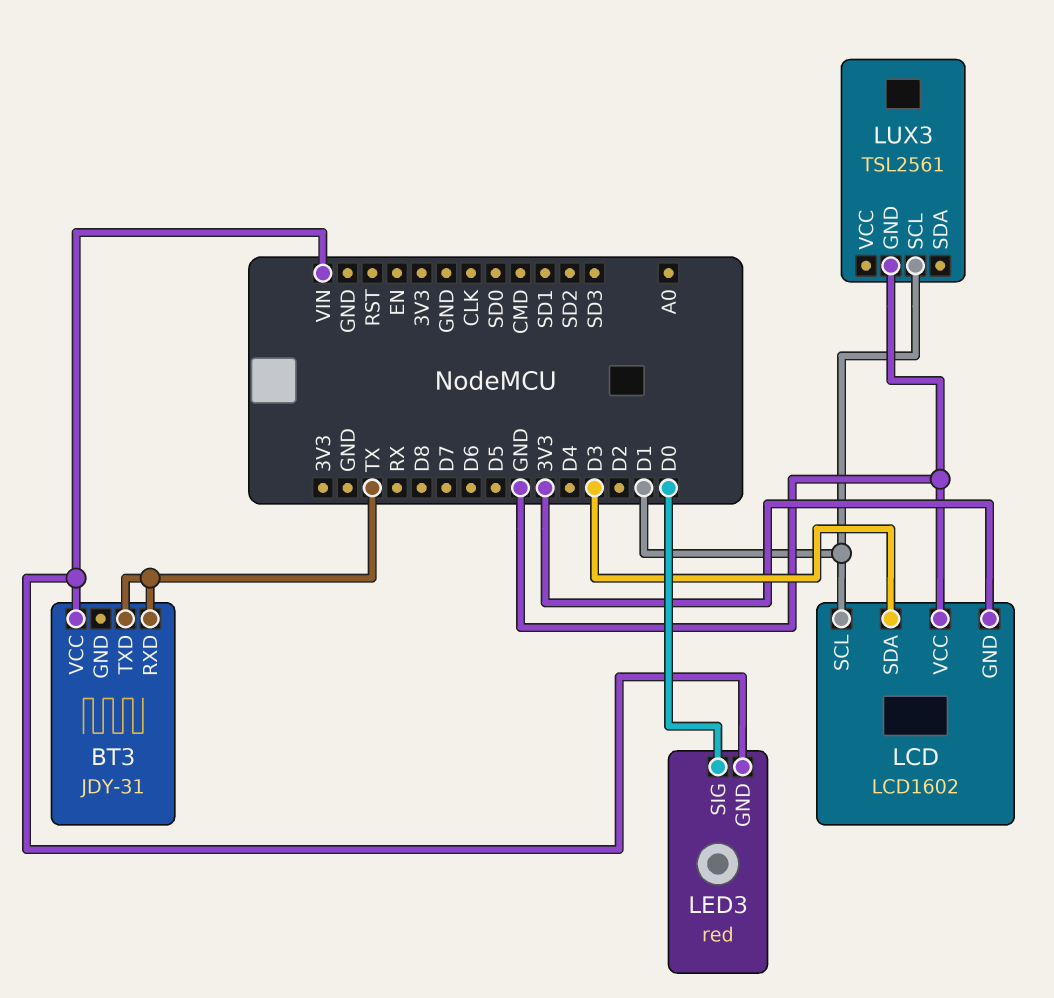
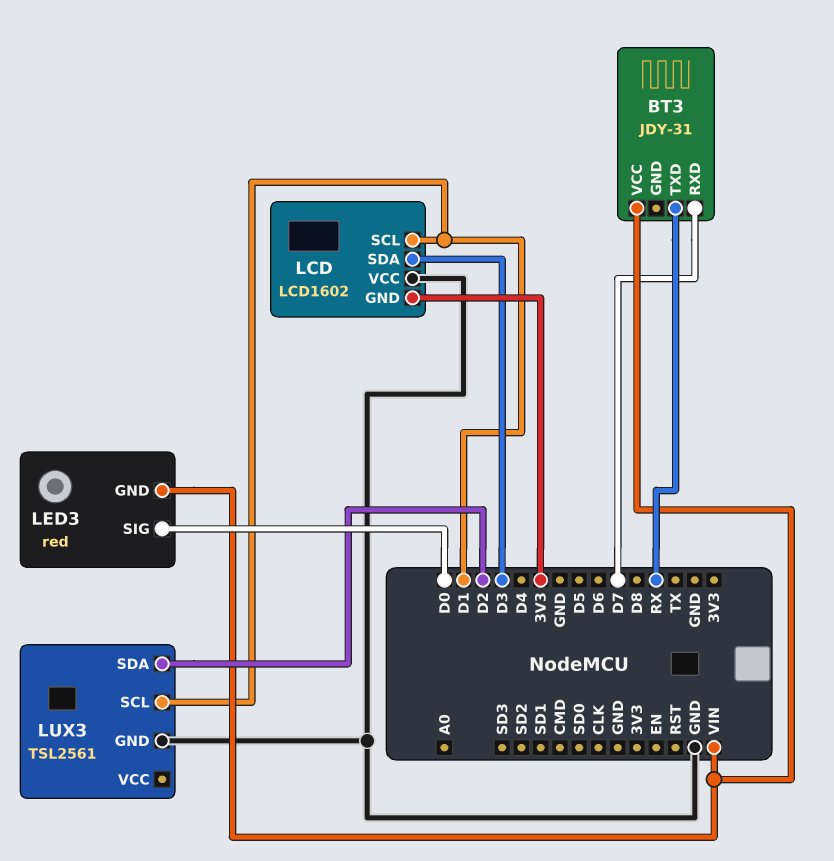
BT3 pin RXD: TX -> D7
BT3 pin TXD: TX -> RX
LUX3 pin SDA: none -> D2

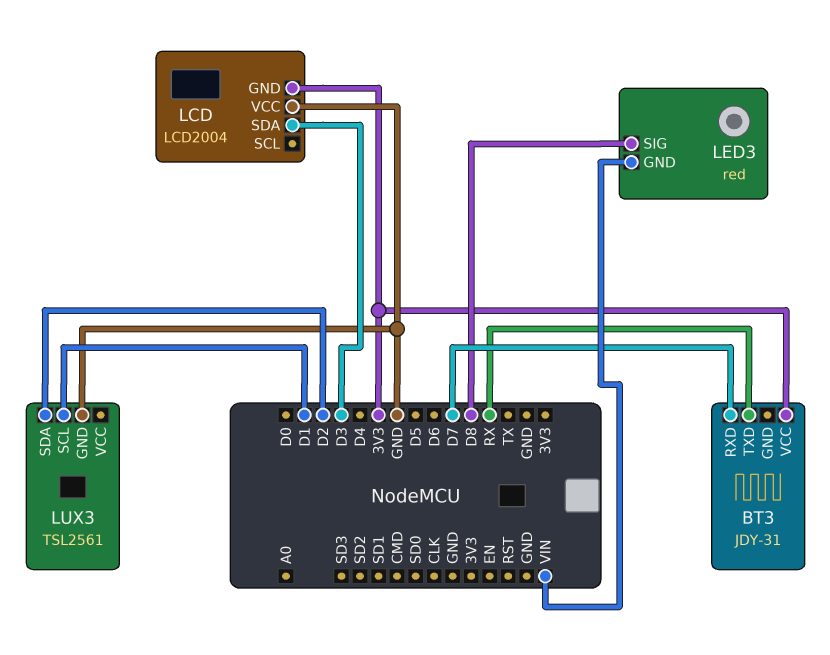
BT3 pin VCC: VIN -> 3V3
LCD: LCD1602 -> LCD2004
LCD pin SCL: D1 -> none
LED3 pin SIG: D0 -> D8

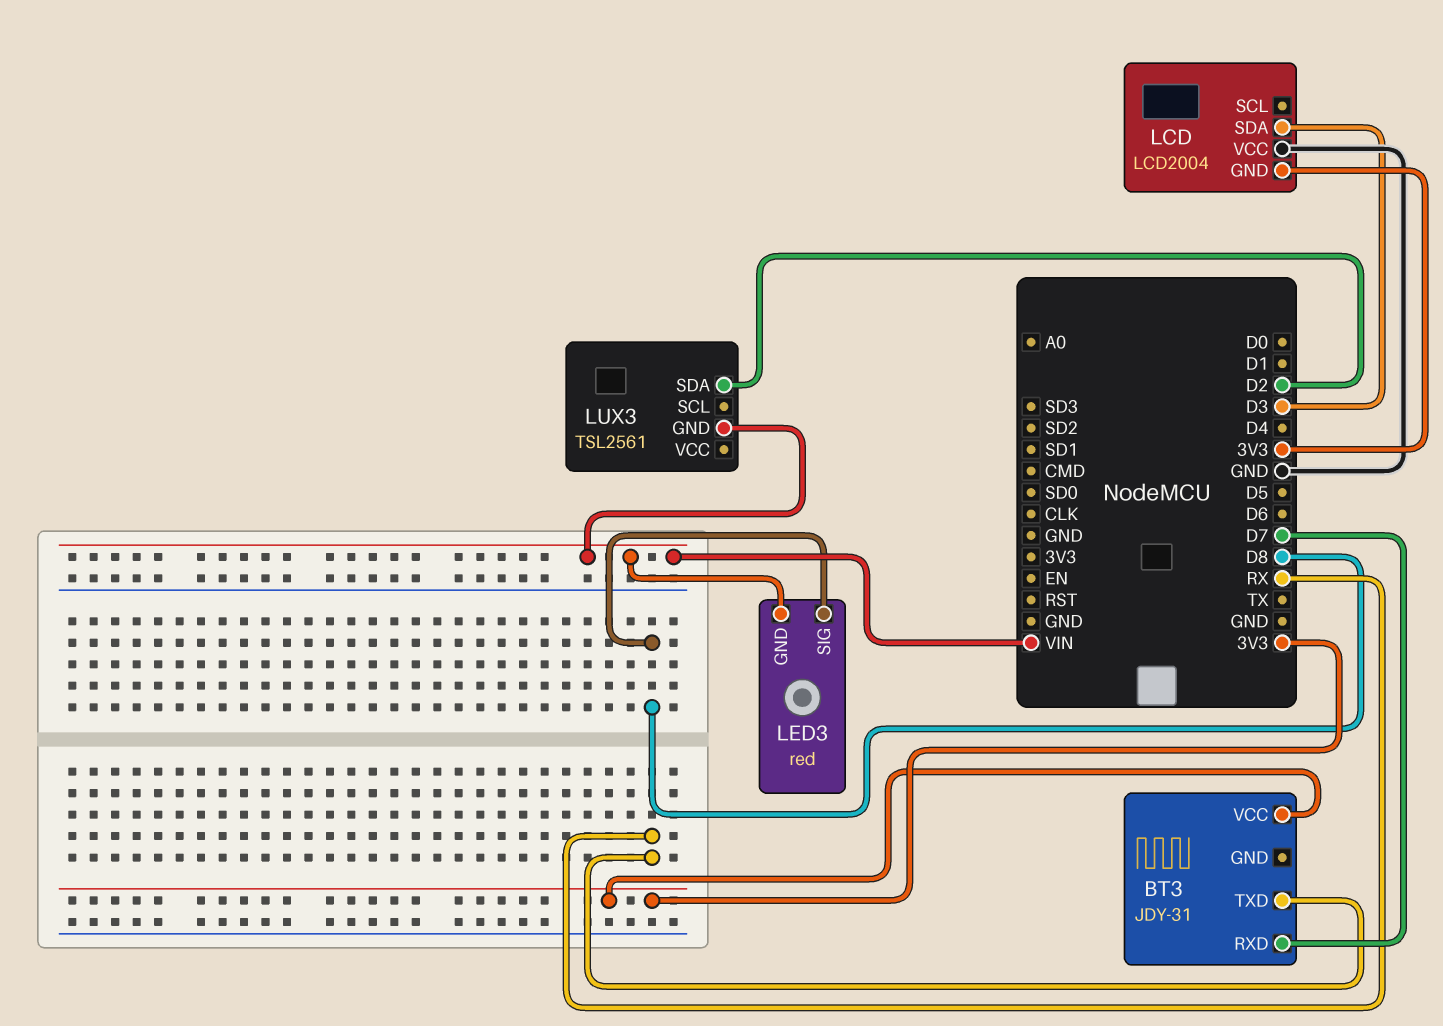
LUX3 pin GND: GND -> VIN
LUX3 pin SCL: D1 -> none

